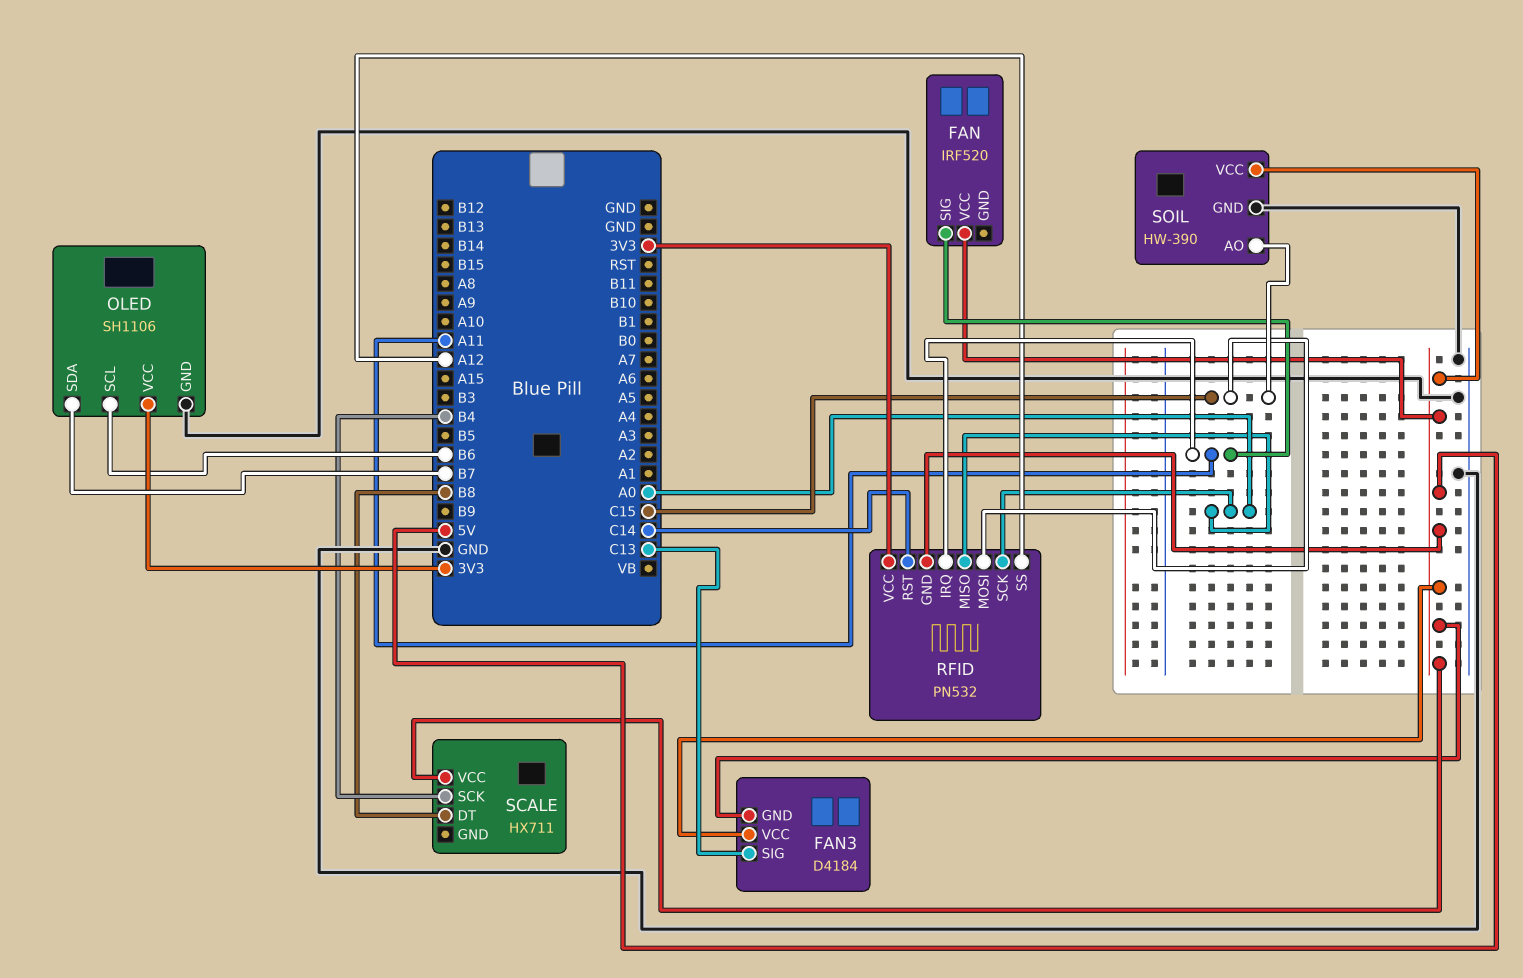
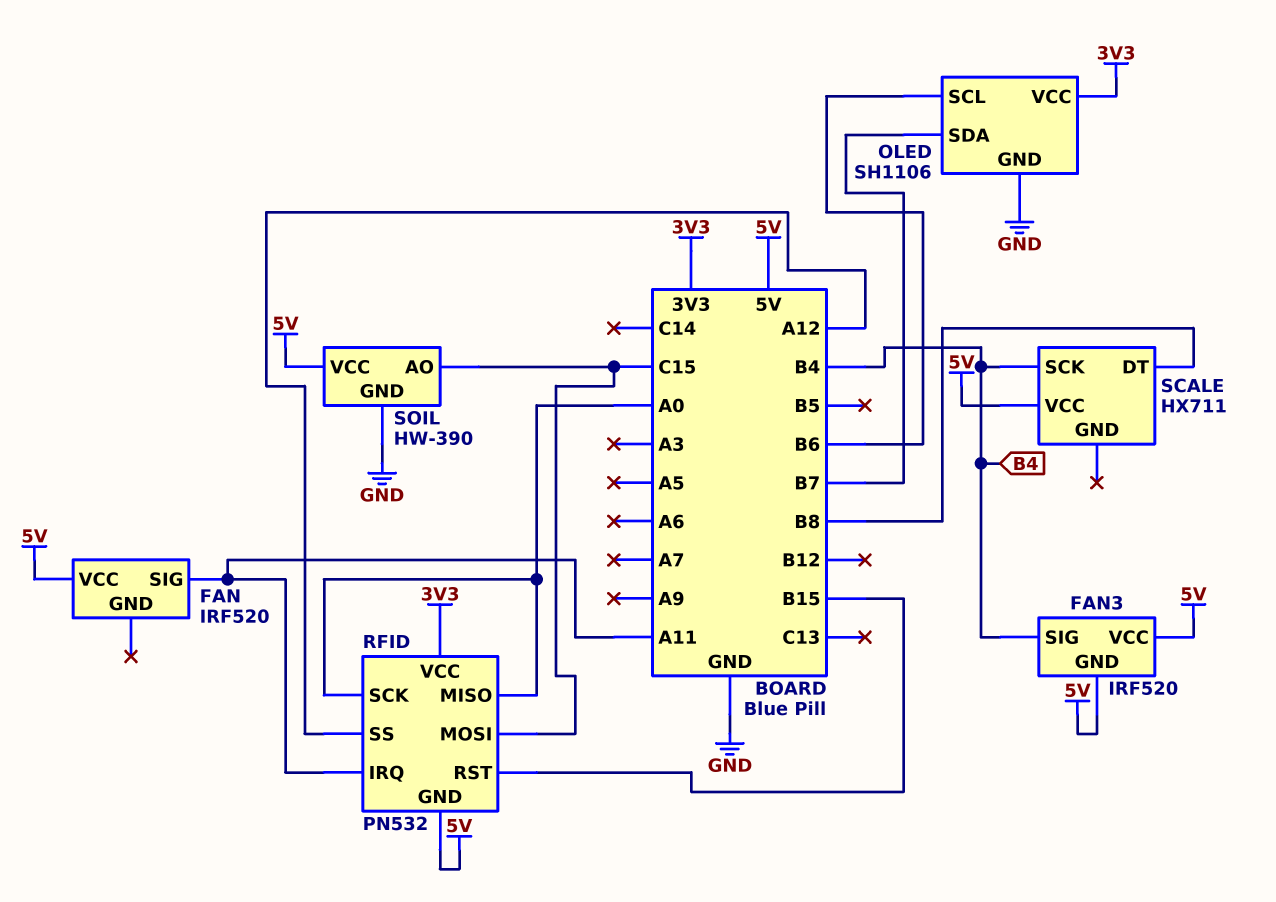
FAN3: D4184 -> IRF520
FAN3 pin SIG: C13 -> B4
RFID pin RST: C14 -> B15

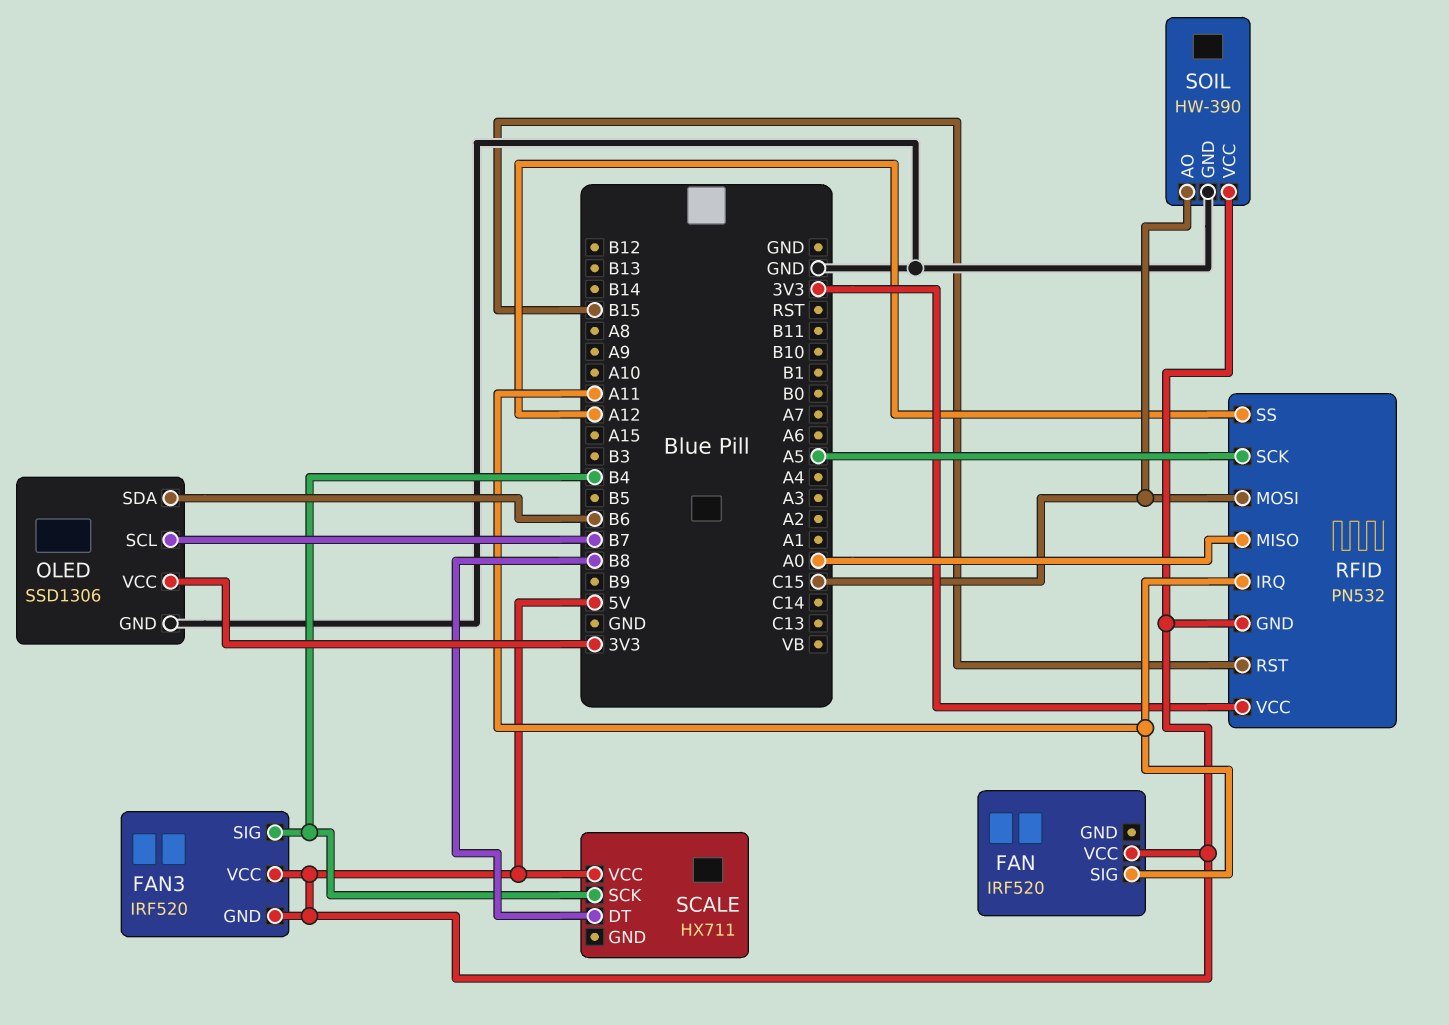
OLED: SH1106 -> SSD1306
OLED pin SCL: B6 -> B7
OLED pin SDA: B7 -> B6
RFID pin SCK: A0 -> A5

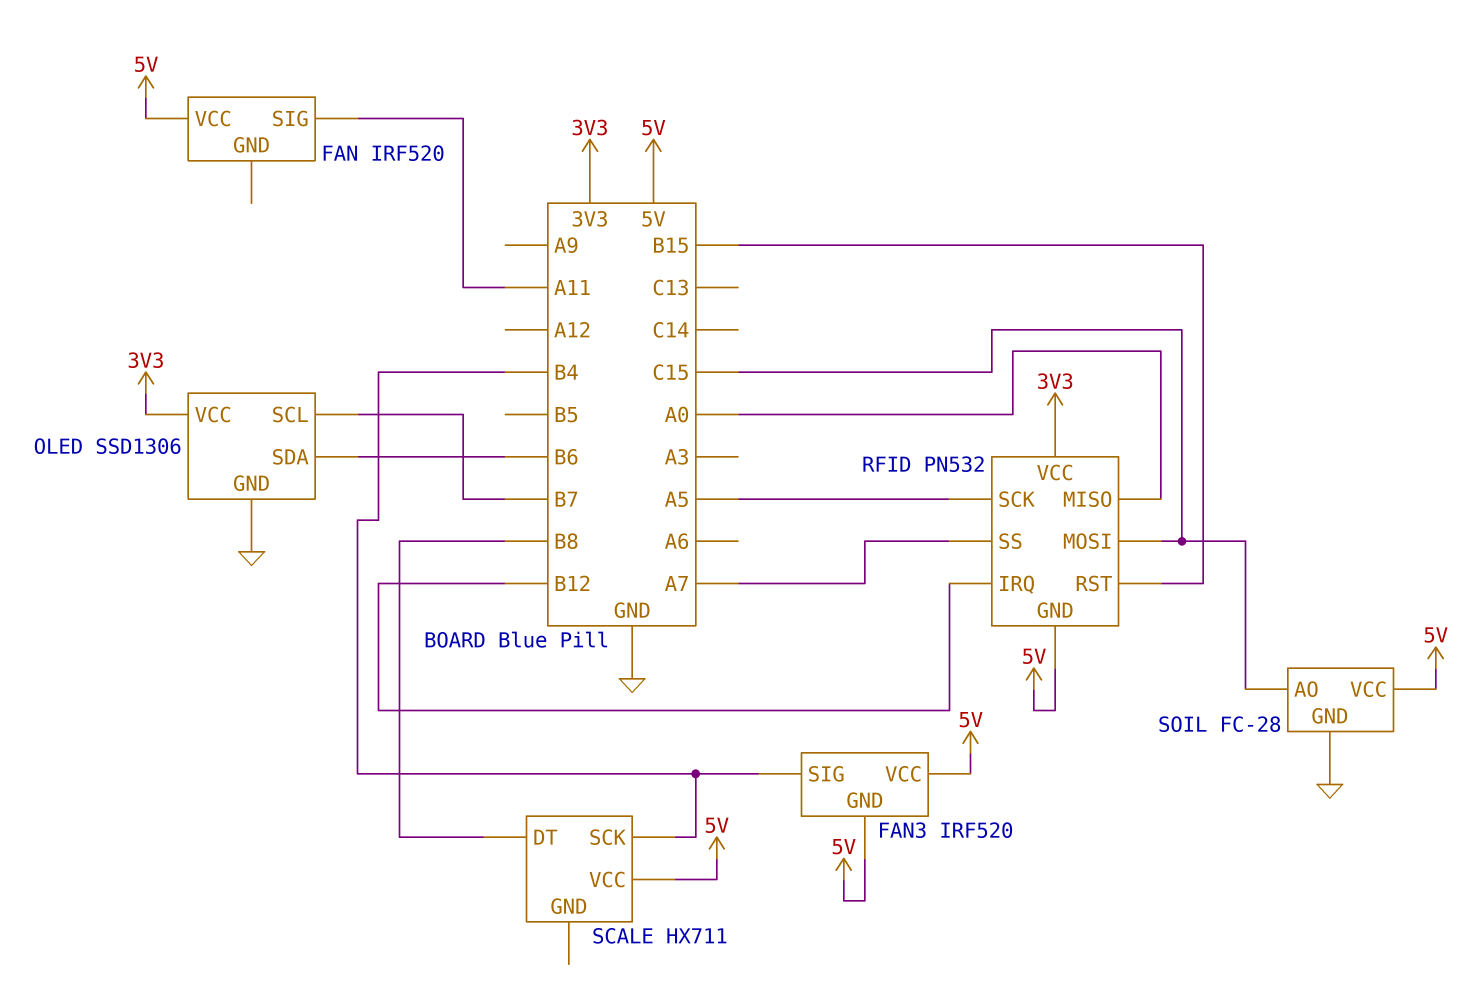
RFID pin IRQ: A11 -> B12
RFID pin SS: A12 -> A7
SOIL: HW-390 -> FC-28

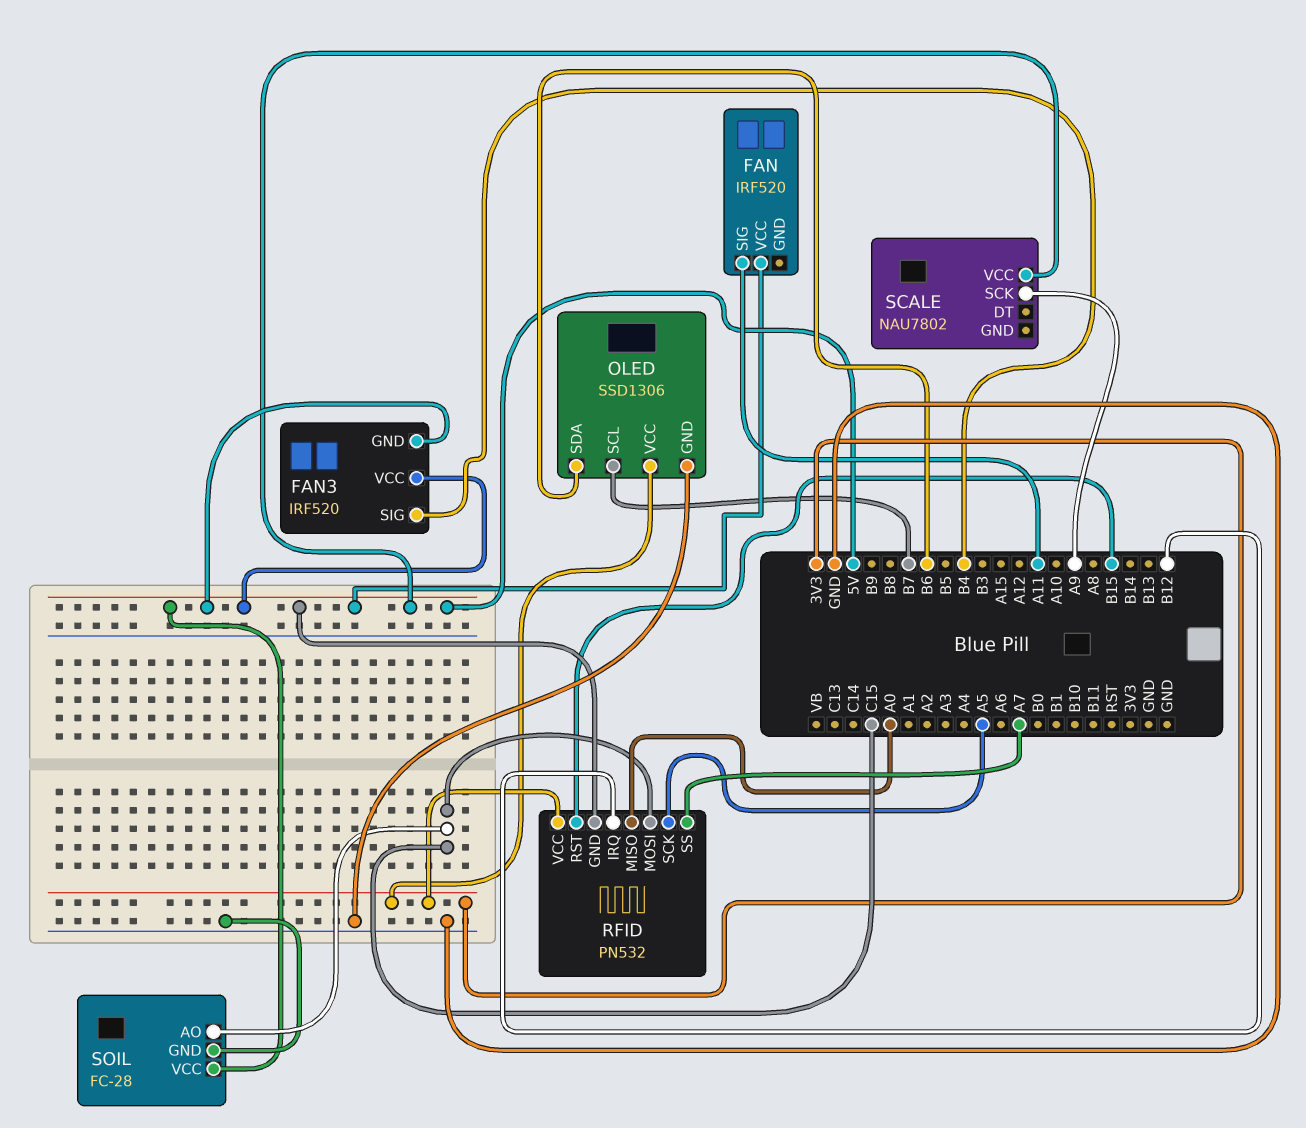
SCALE: HX711 -> NAU7802
SCALE pin DT: B8 -> none
SCALE pin SCK: B4 -> A9

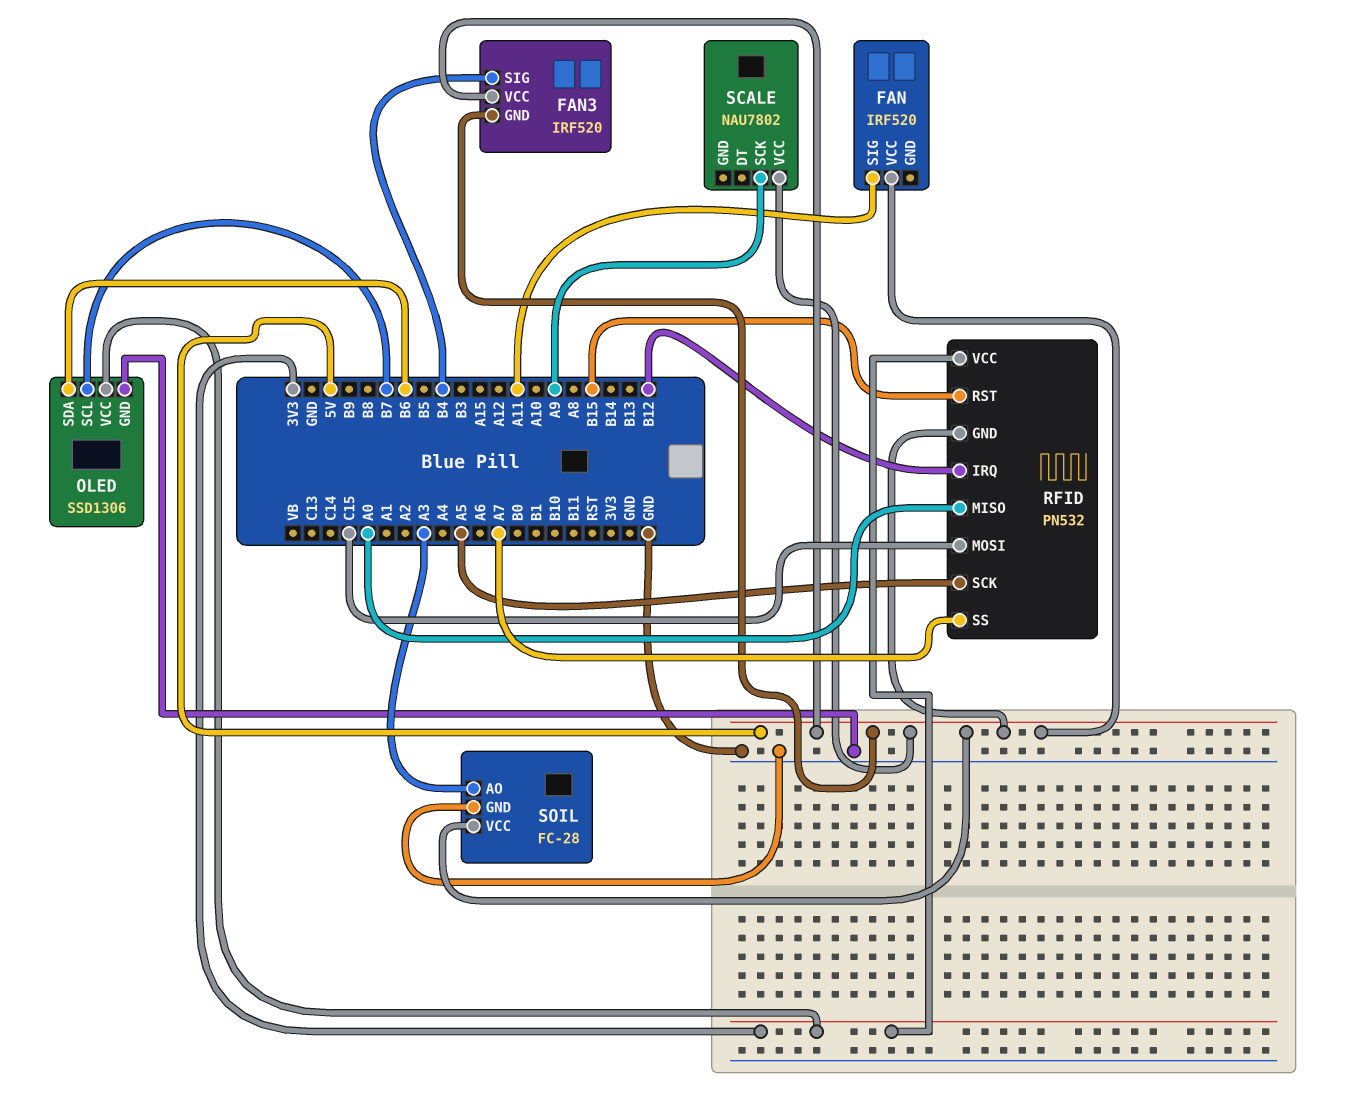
SOIL pin AO: C15 -> A3

